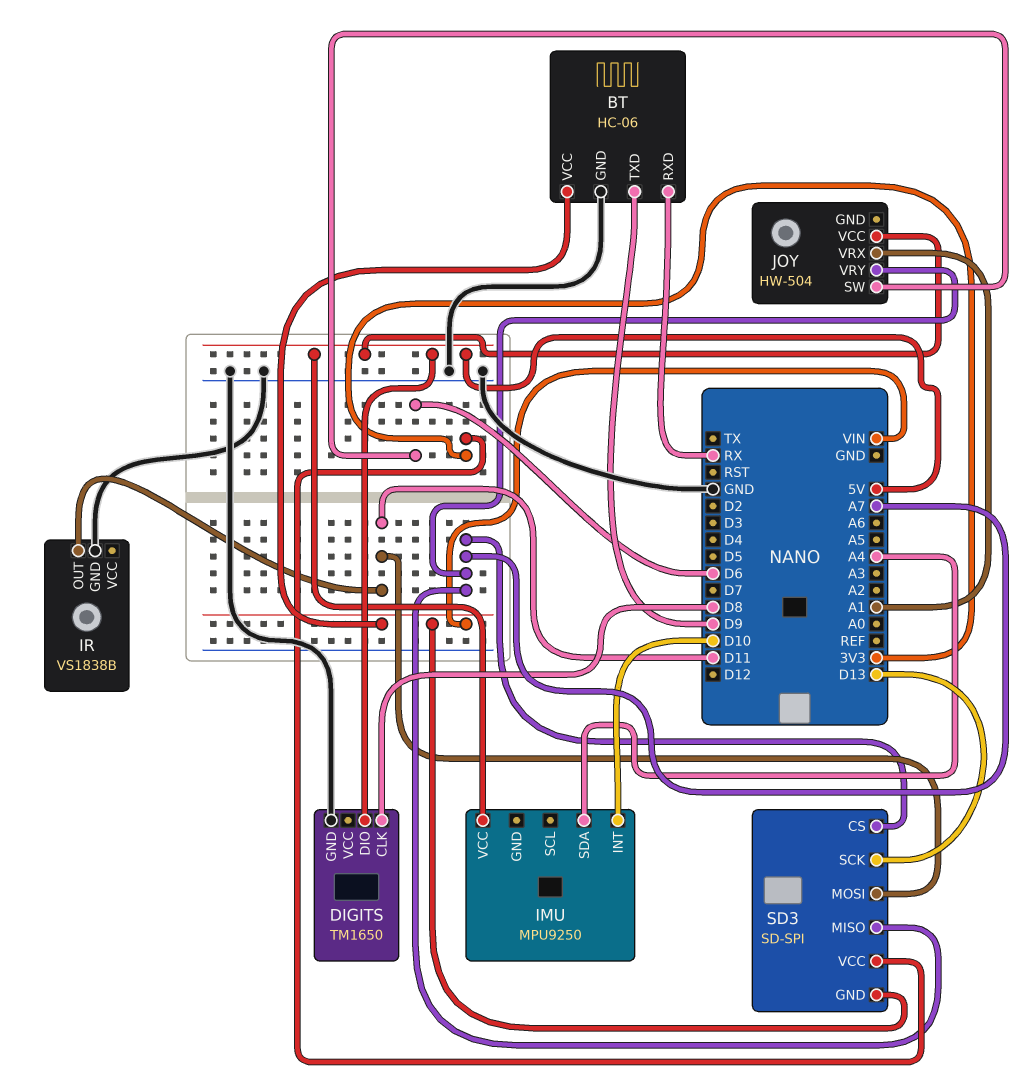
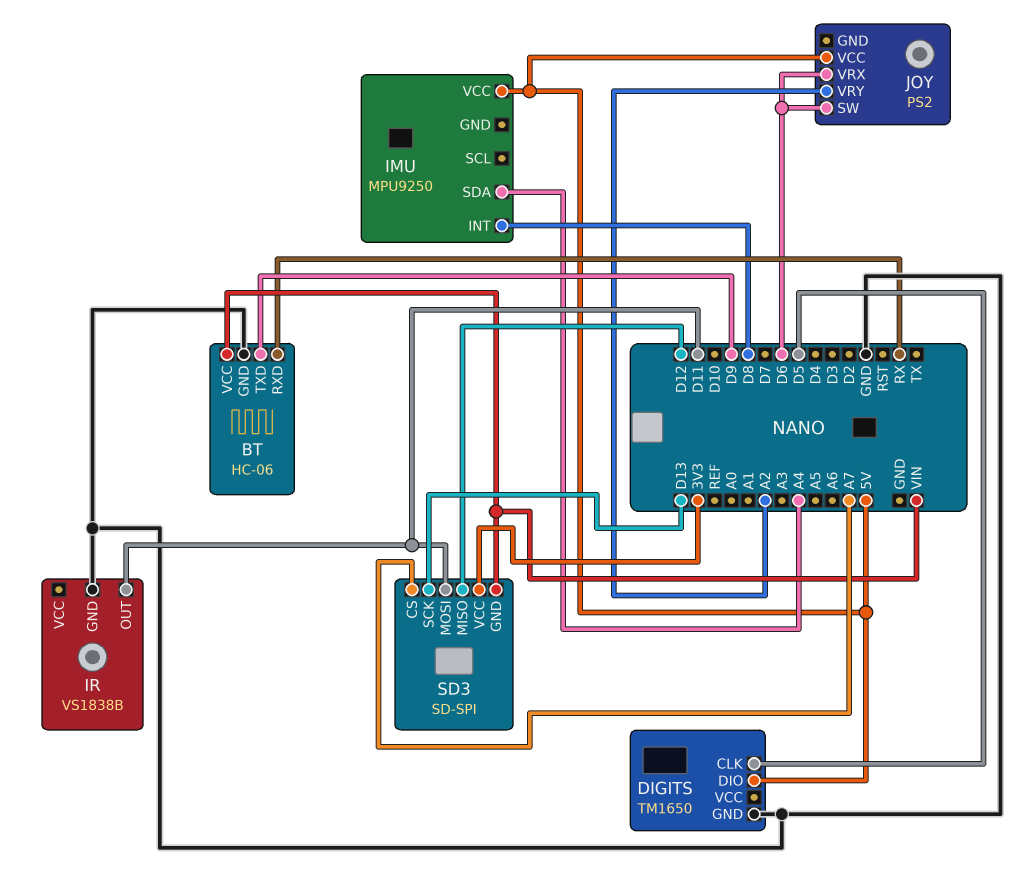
DIGITS pin CLK: D8 -> D5
IMU pin INT: D10 -> D8
JOY: HW-504 -> PS2
JOY pin VRX: A1 -> D6
JOY pin VRY: A7 -> A2
SD3 pin MISO: A7 -> D12

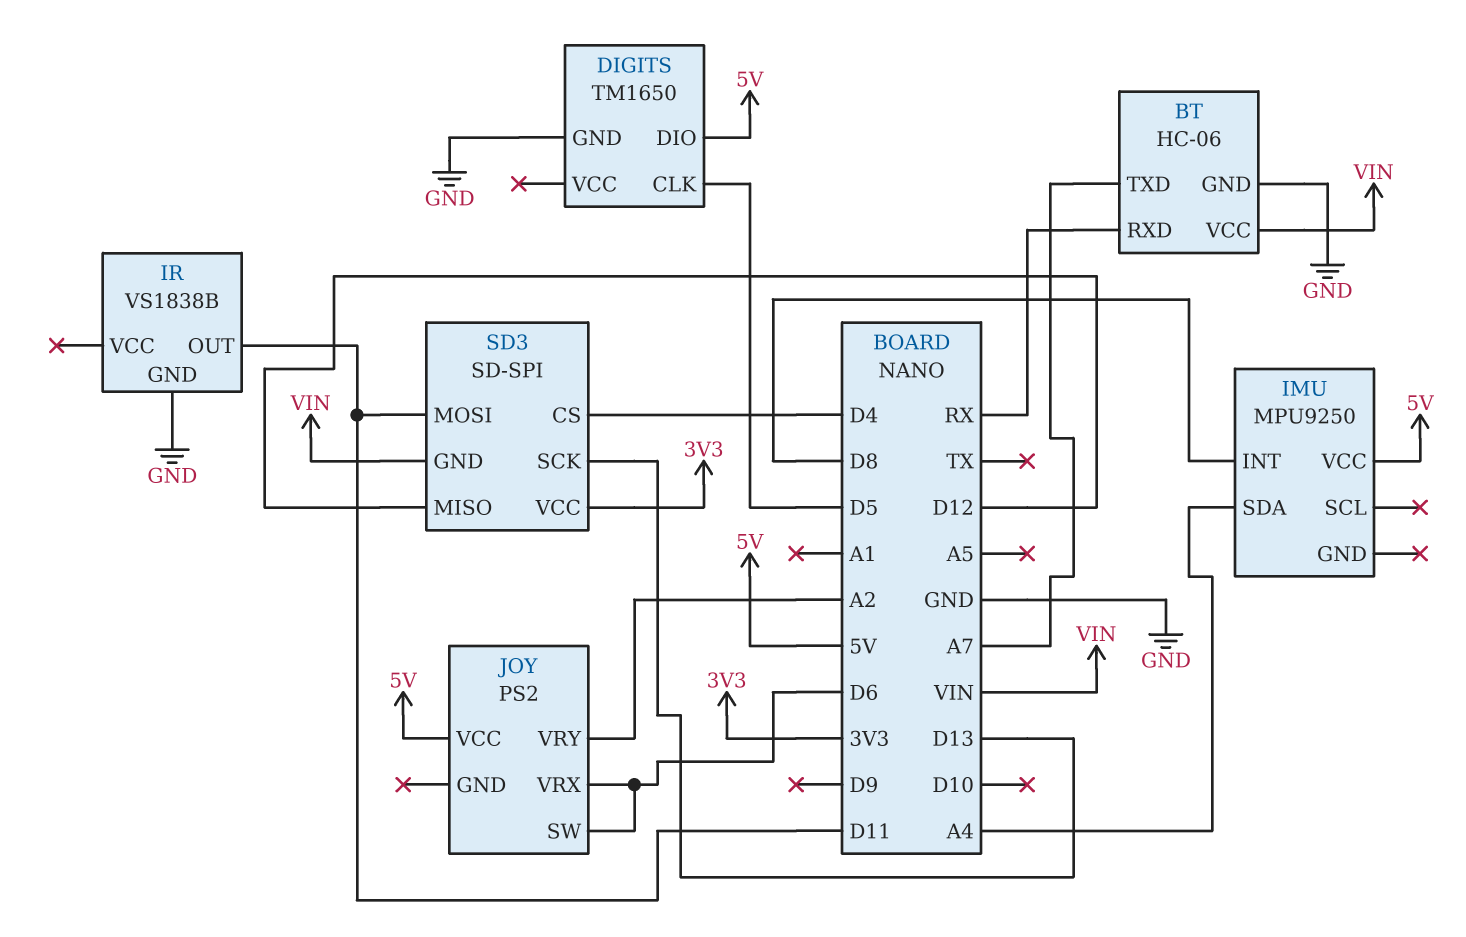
BT pin TXD: D9 -> A7
SD3 pin CS: A7 -> D4

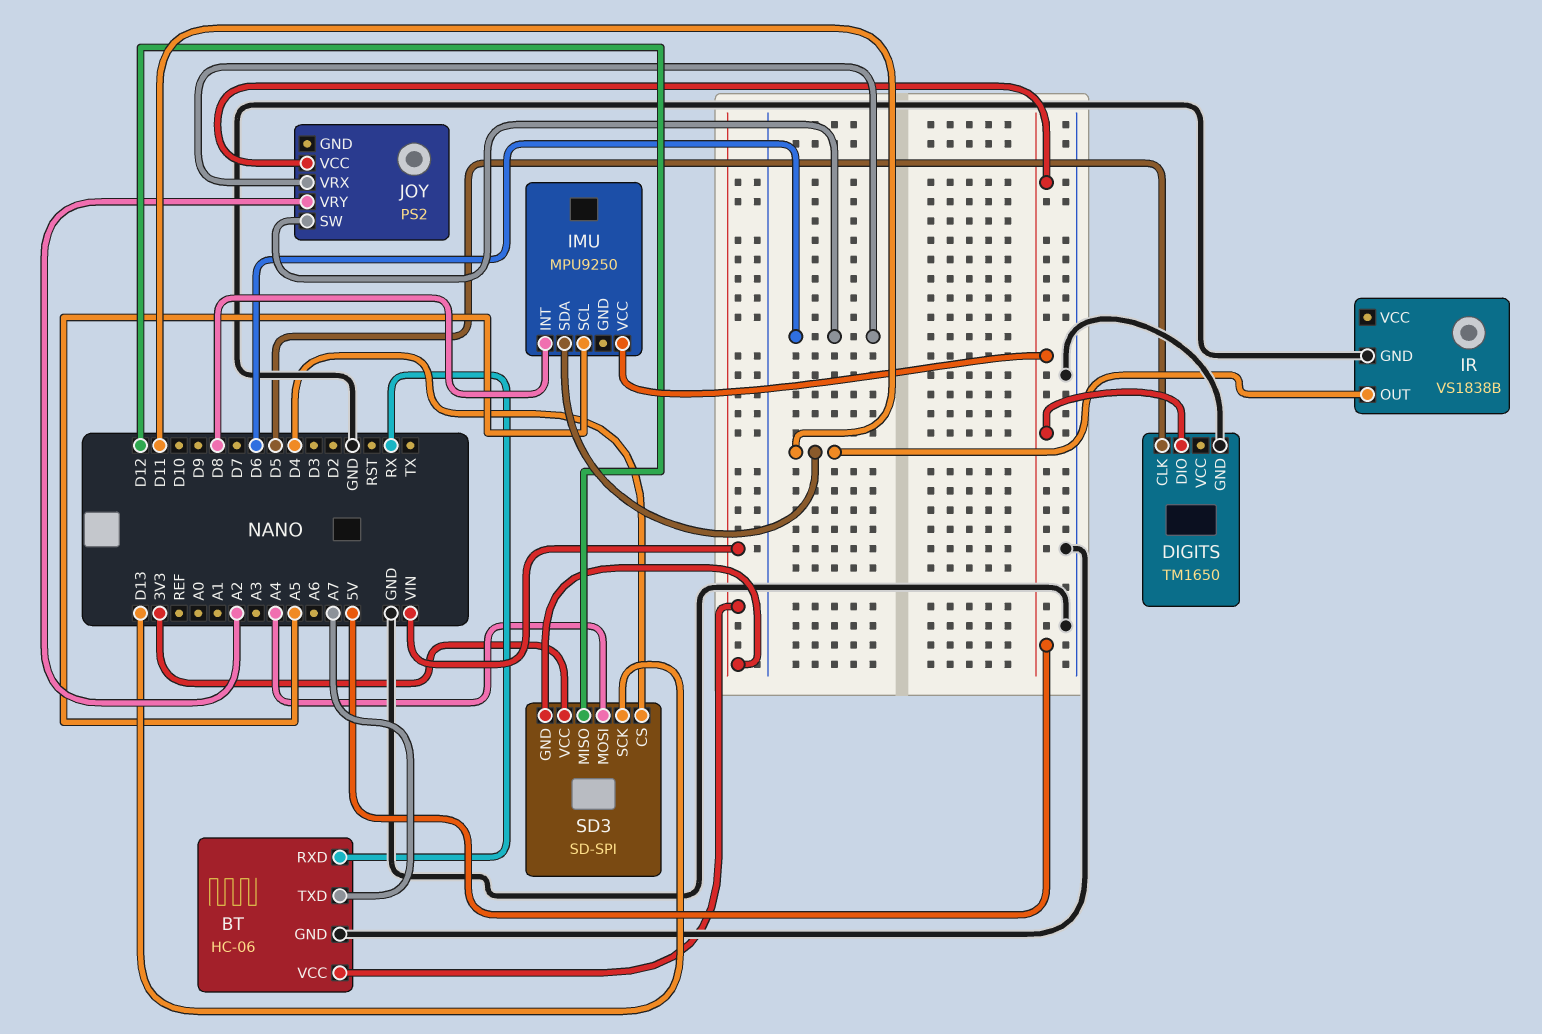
IMU pin SCL: none -> A5
IMU pin SDA: A4 -> D11
SD3 pin MOSI: D11 -> A4

